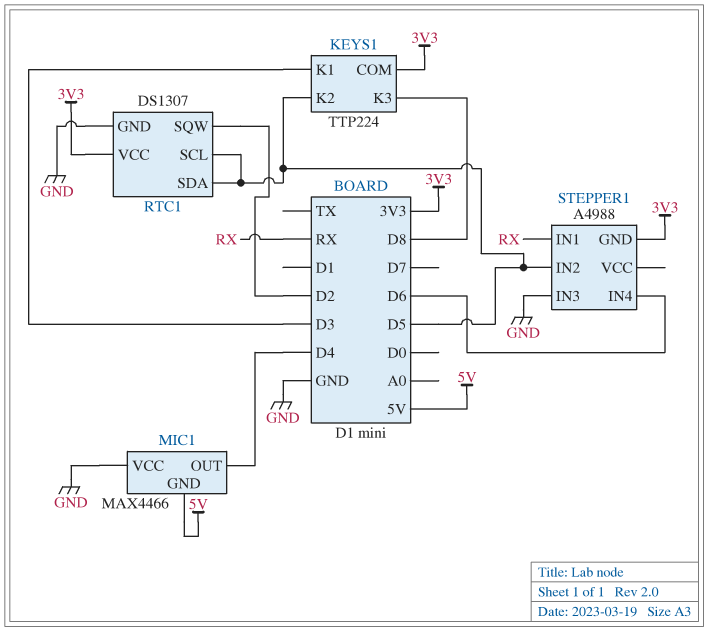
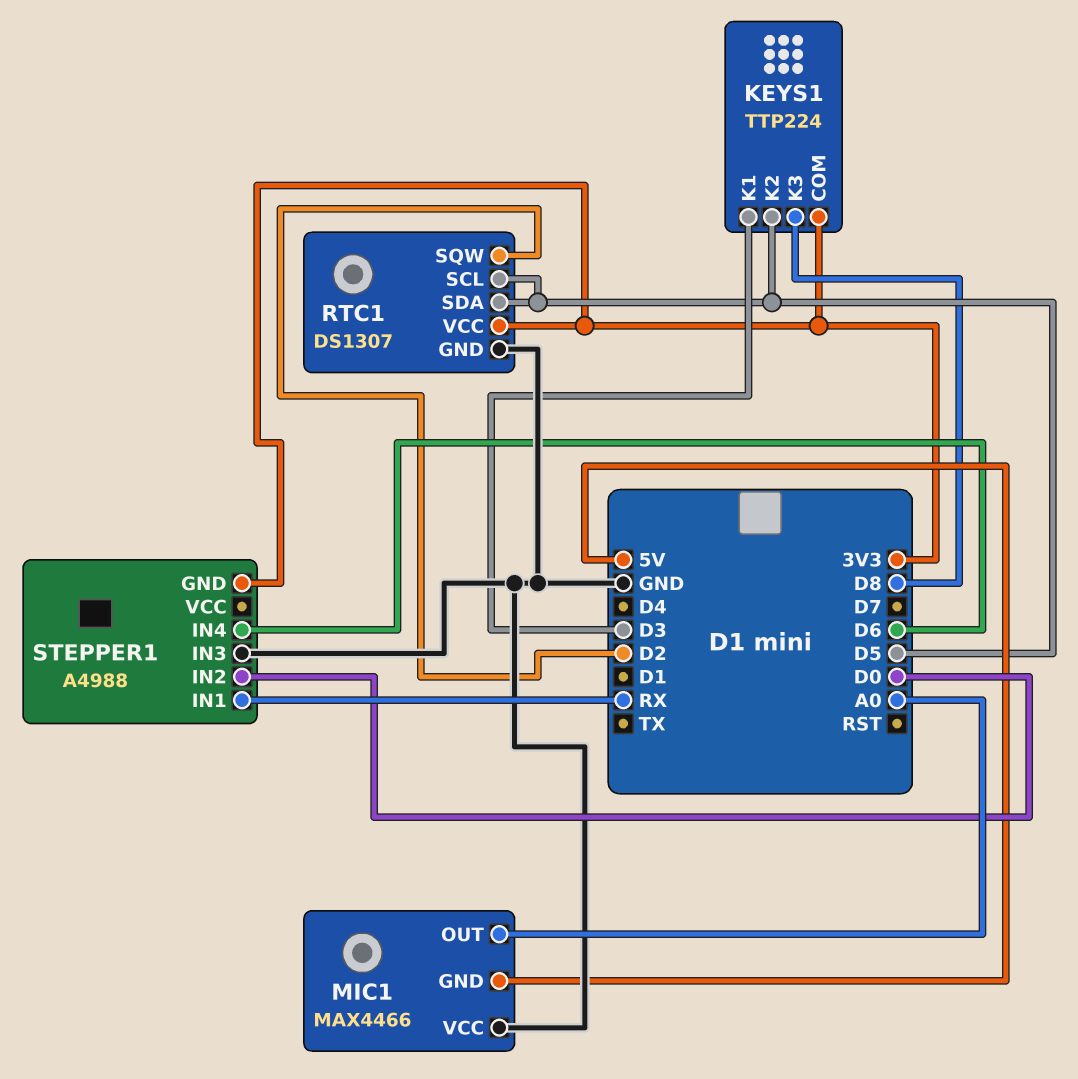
MIC1 pin OUT: D4 -> A0
STEPPER1 pin IN2: D5 -> D0

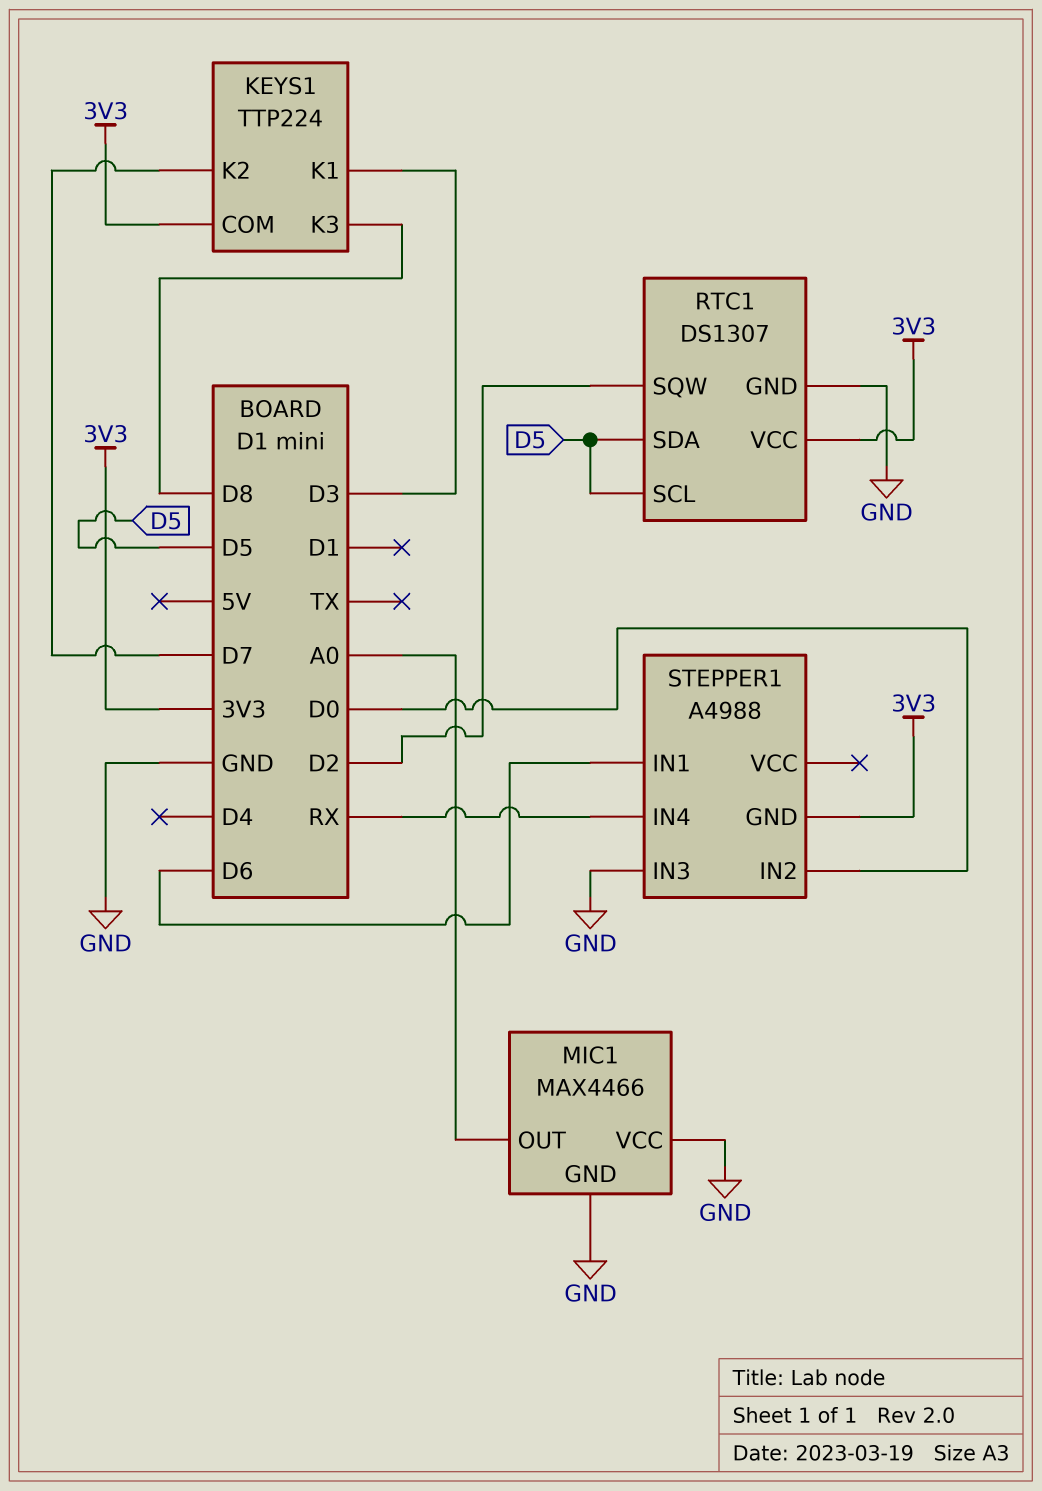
KEYS1 pin K2: D5 -> D7
MIC1 pin GND: 5V -> GND
STEPPER1 pin IN1: RX -> D6
STEPPER1 pin IN4: D6 -> RX

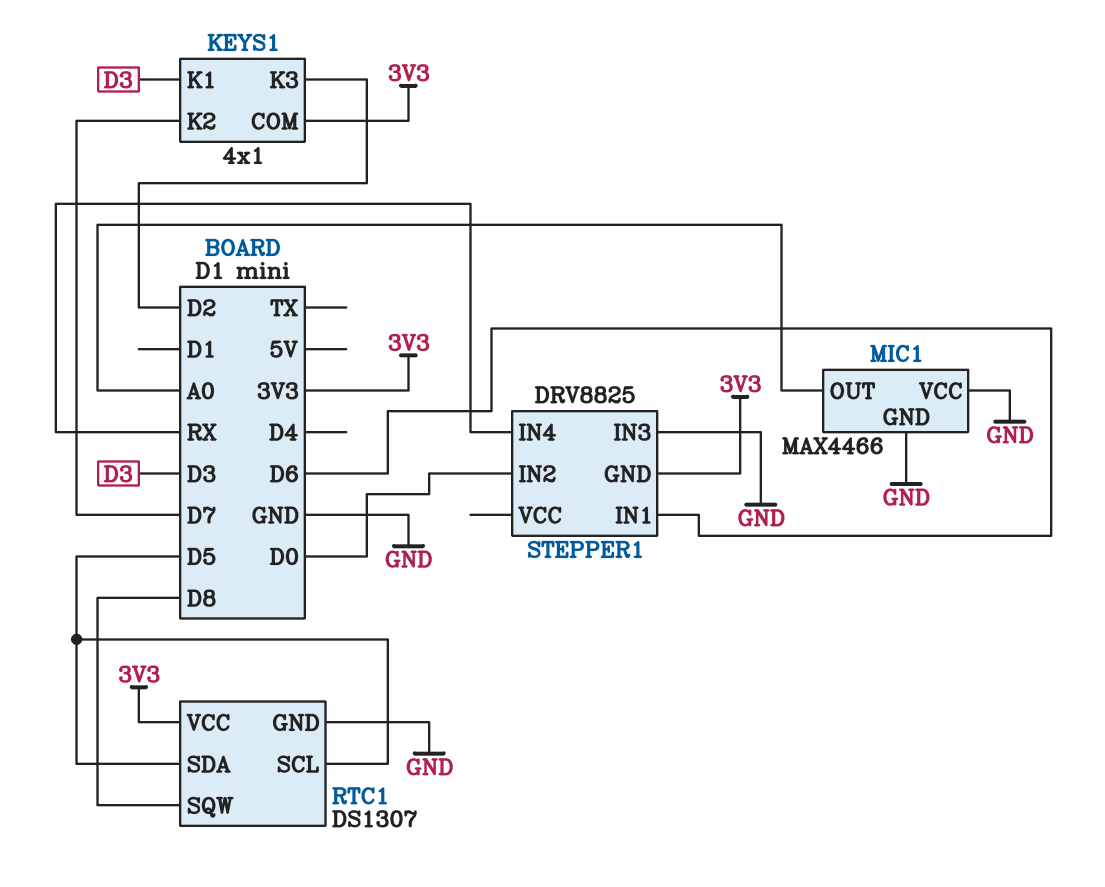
KEYS1: TTP224 -> 4x1
KEYS1 pin K3: D8 -> D2
RTC1 pin SQW: D2 -> D8
STEPPER1: A4988 -> DRV8825

